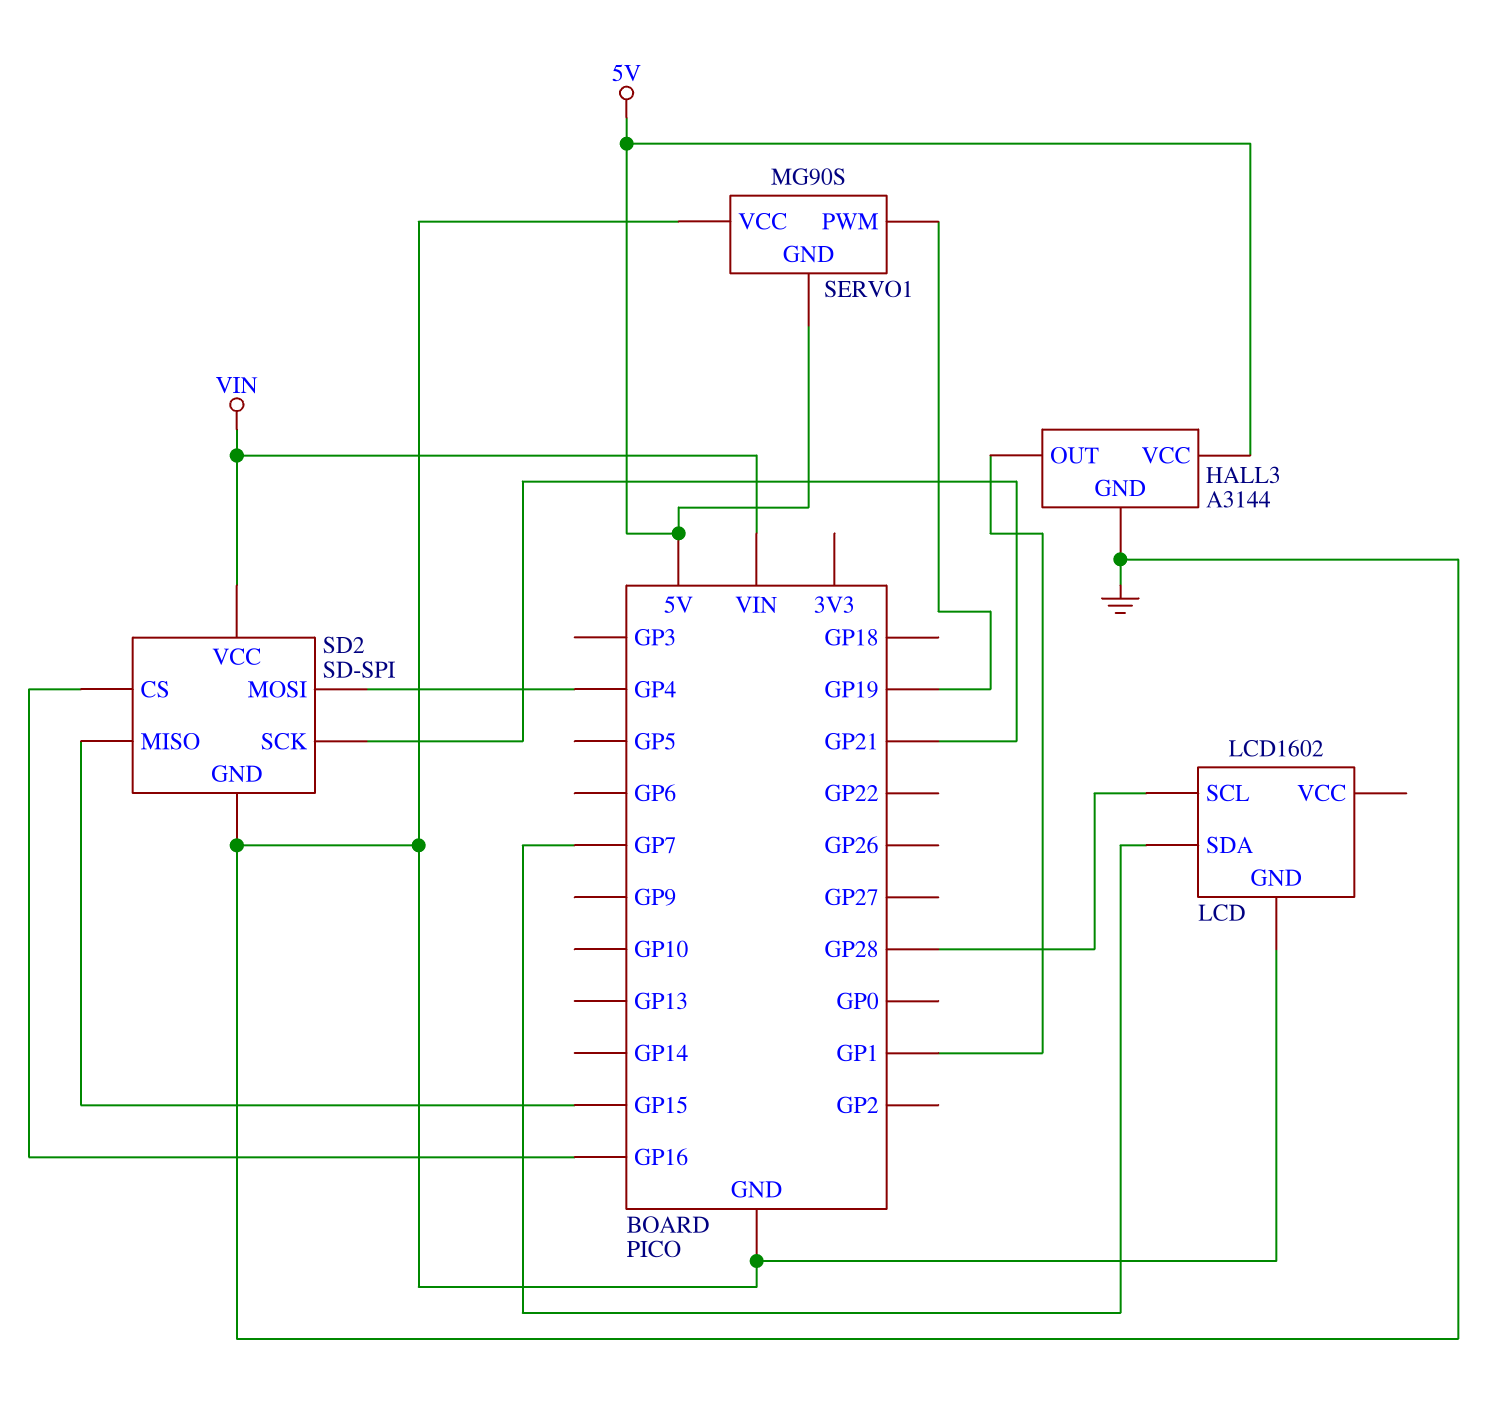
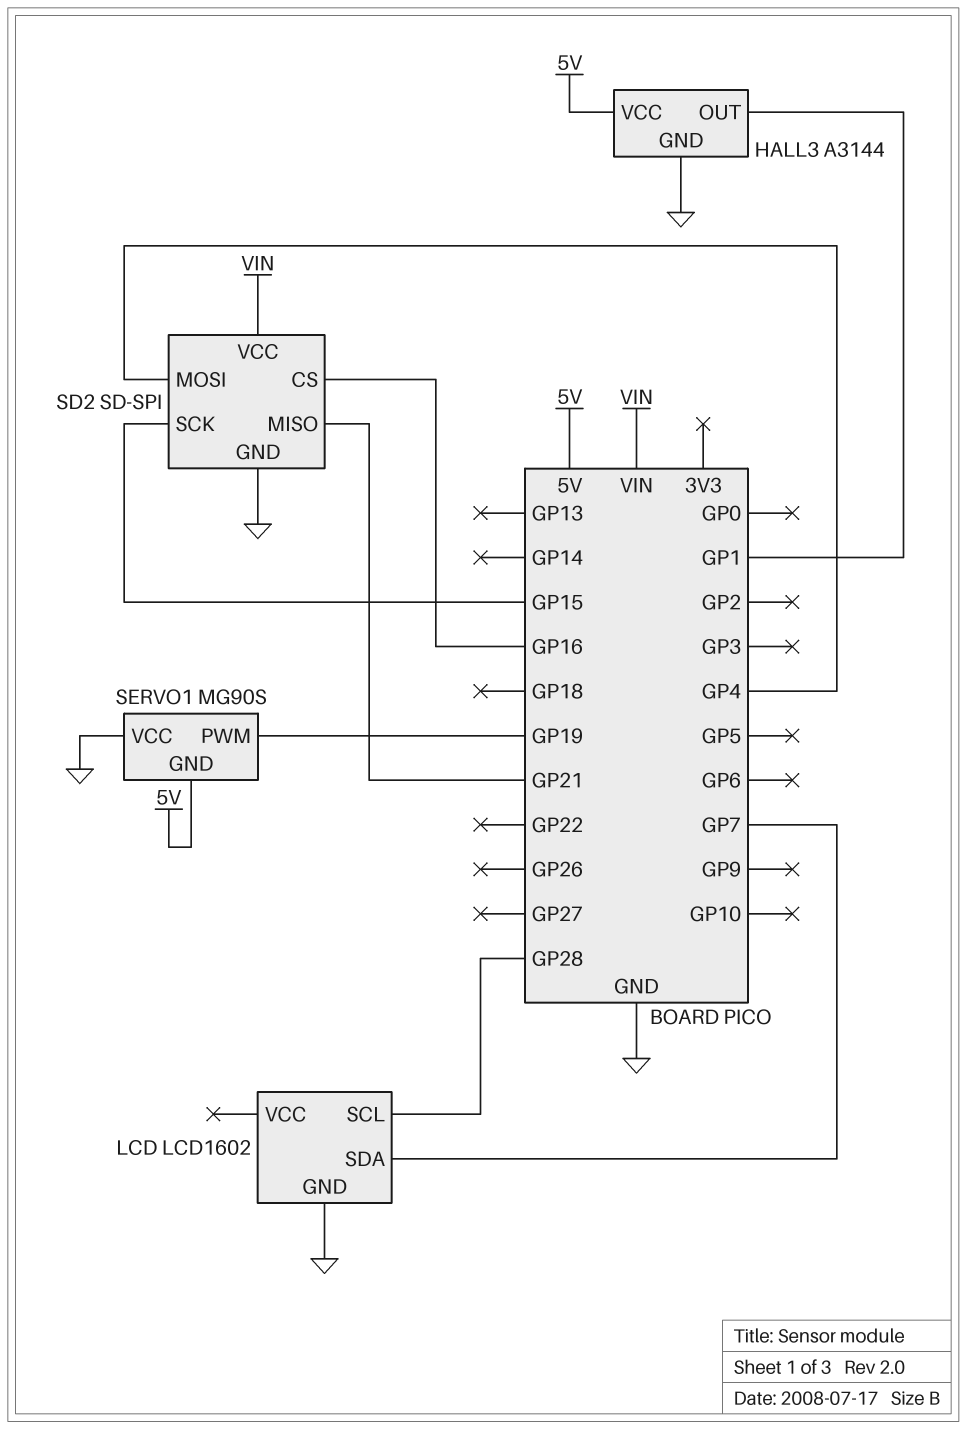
SD2 pin MISO: GP15 -> GP21
SD2 pin SCK: GP21 -> GP15

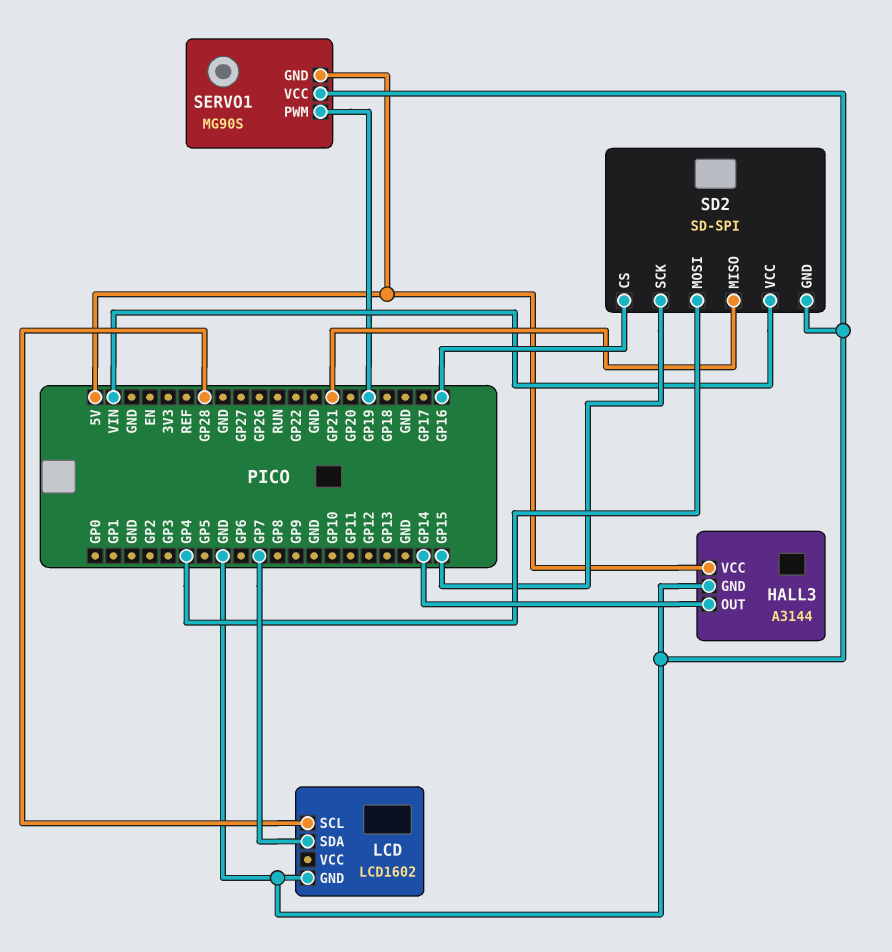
HALL3 pin OUT: GP1 -> GP14

